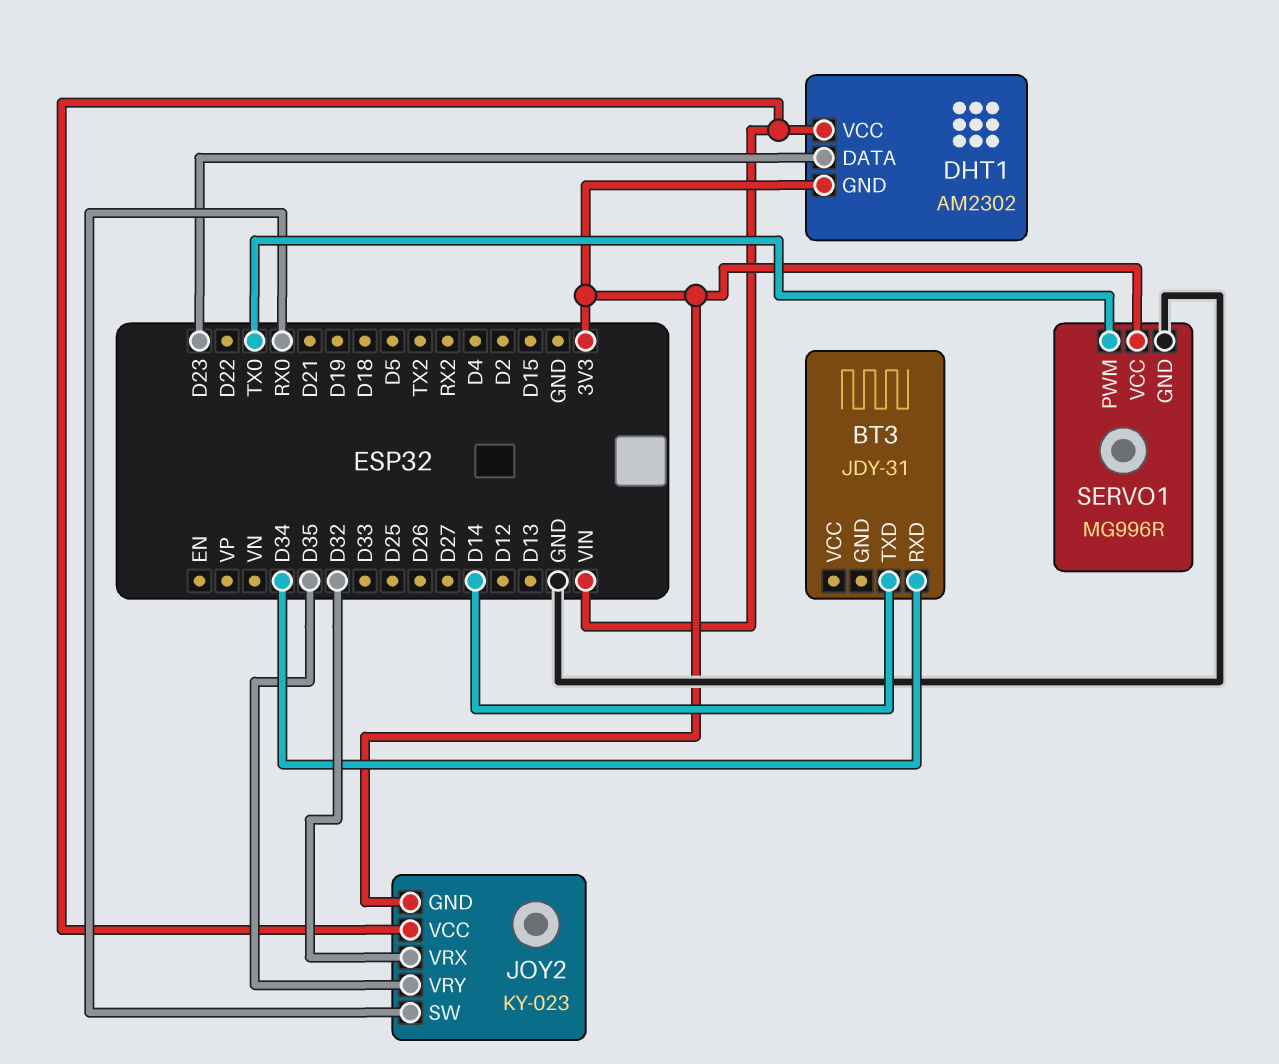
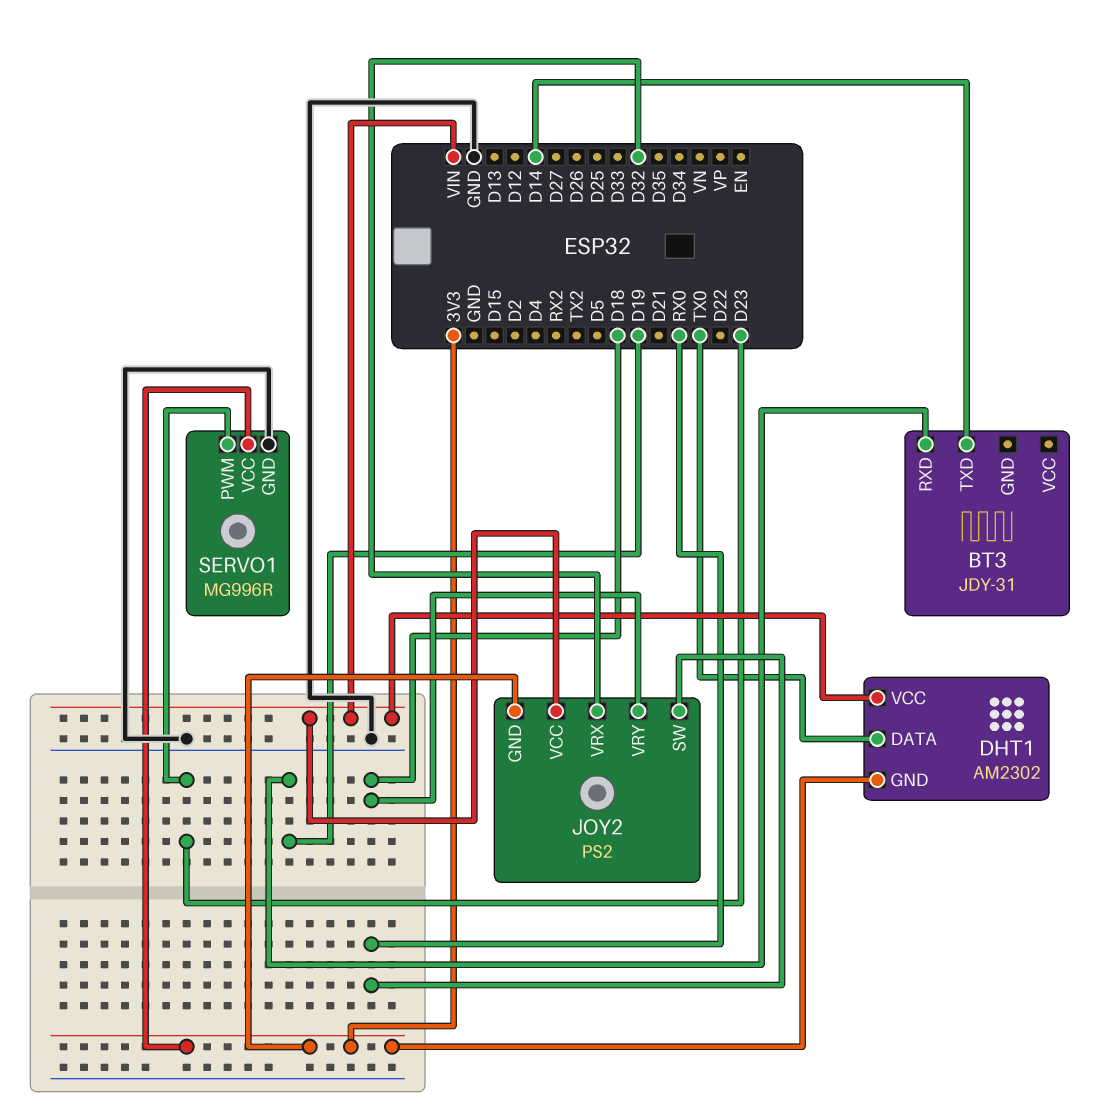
BT3 pin RXD: D34 -> D19
DHT1 pin DATA: D23 -> TX0
JOY2: KY-023 -> PS2
JOY2 pin VRY: D35 -> D18
SERVO1 pin PWM: TX0 -> D23

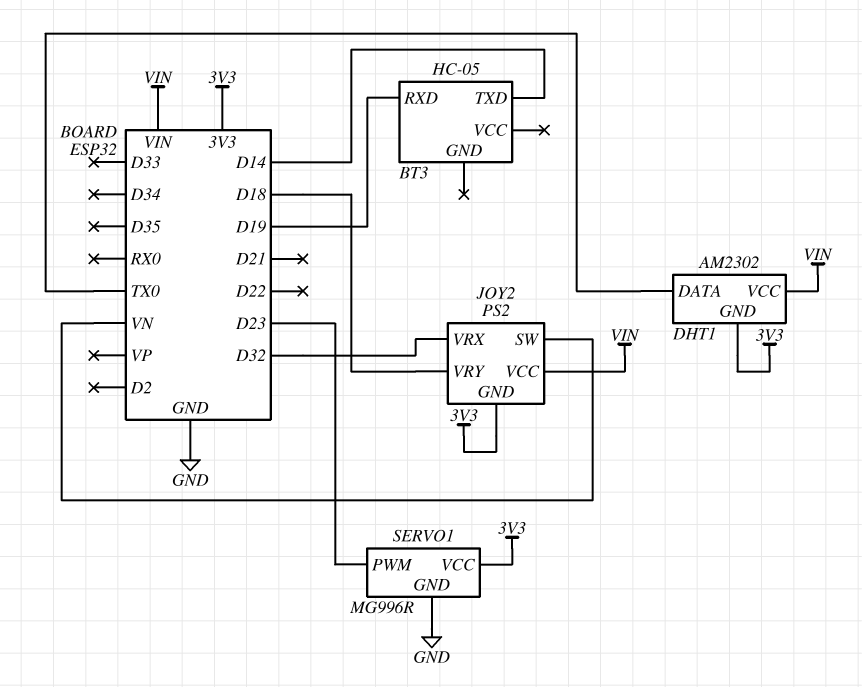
BT3: JDY-31 -> HC-05
JOY2 pin SW: RX0 -> VN

